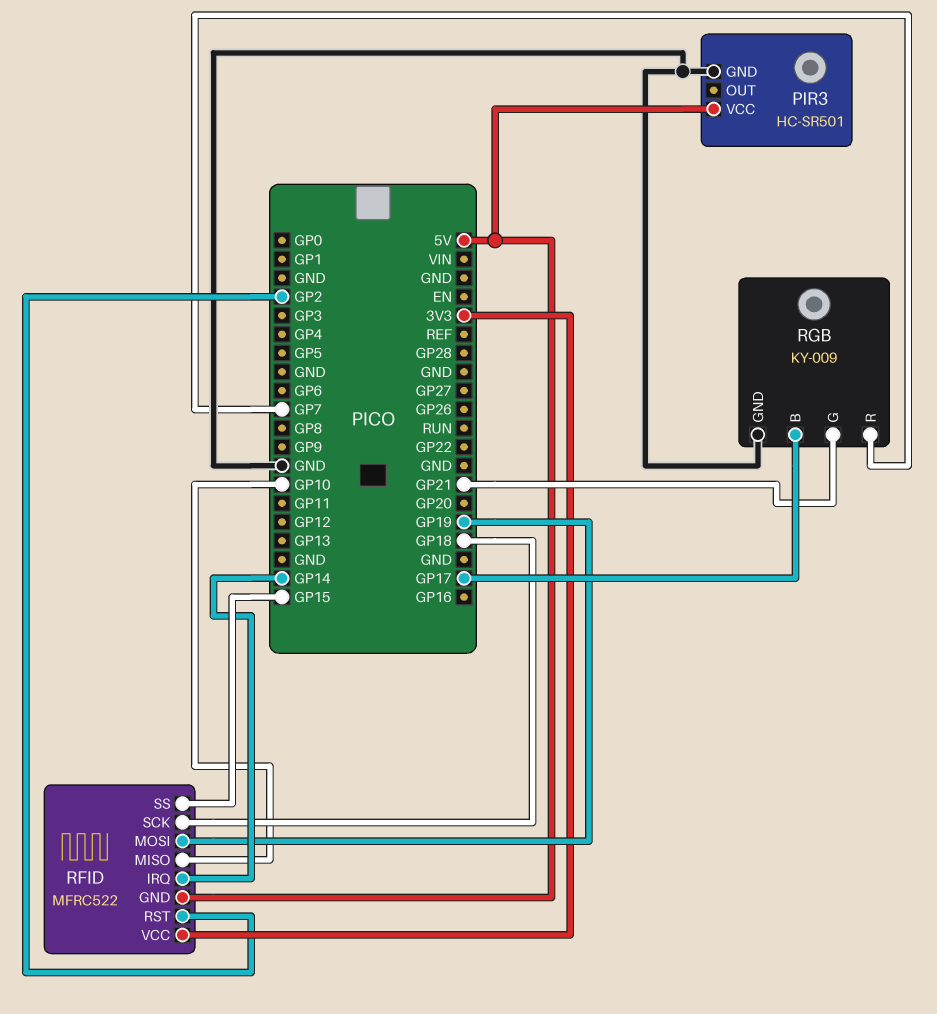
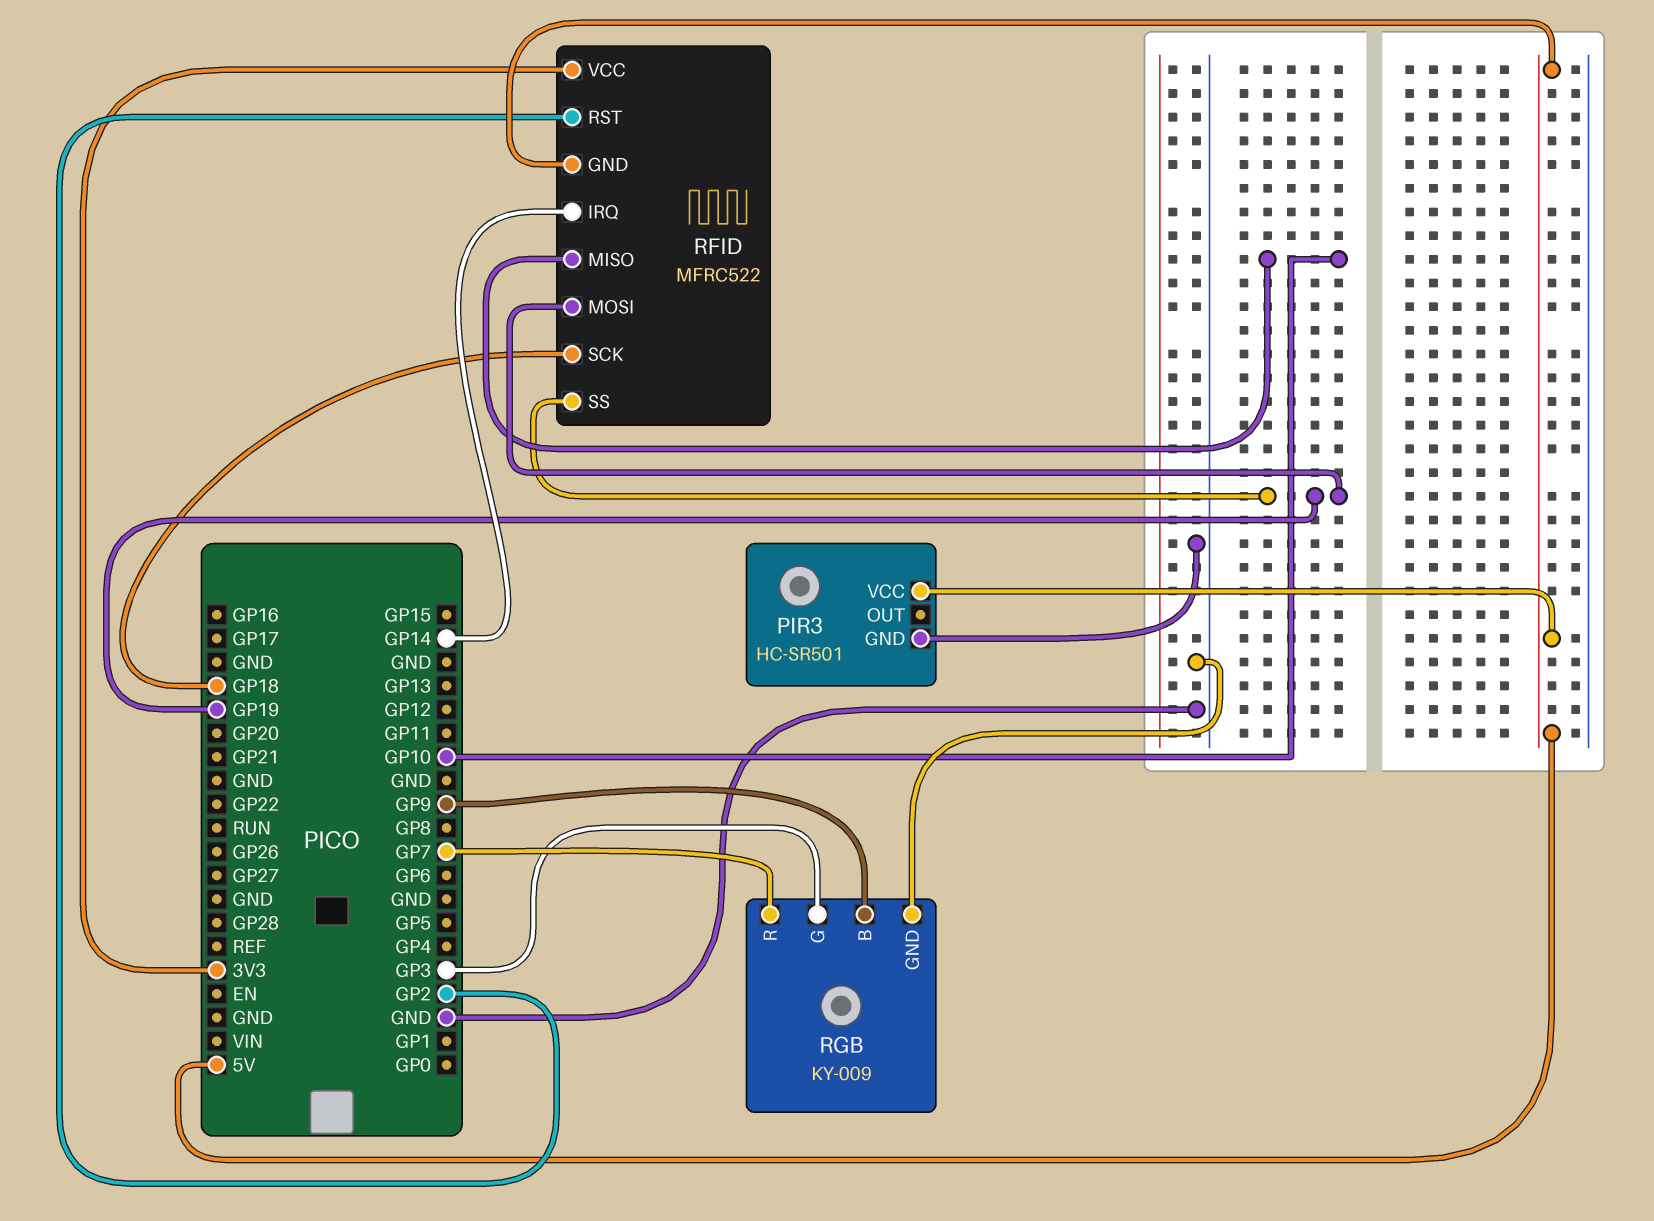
RFID pin SS: GP15 -> GP19
RGB pin B: GP17 -> GP9
RGB pin G: GP21 -> GP3

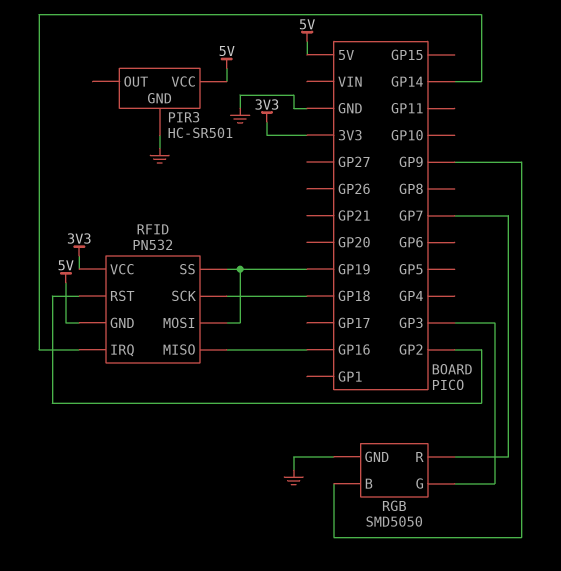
RFID: MFRC522 -> PN532
RFID pin MISO: GP10 -> GP16
RGB: KY-009 -> SMD5050

